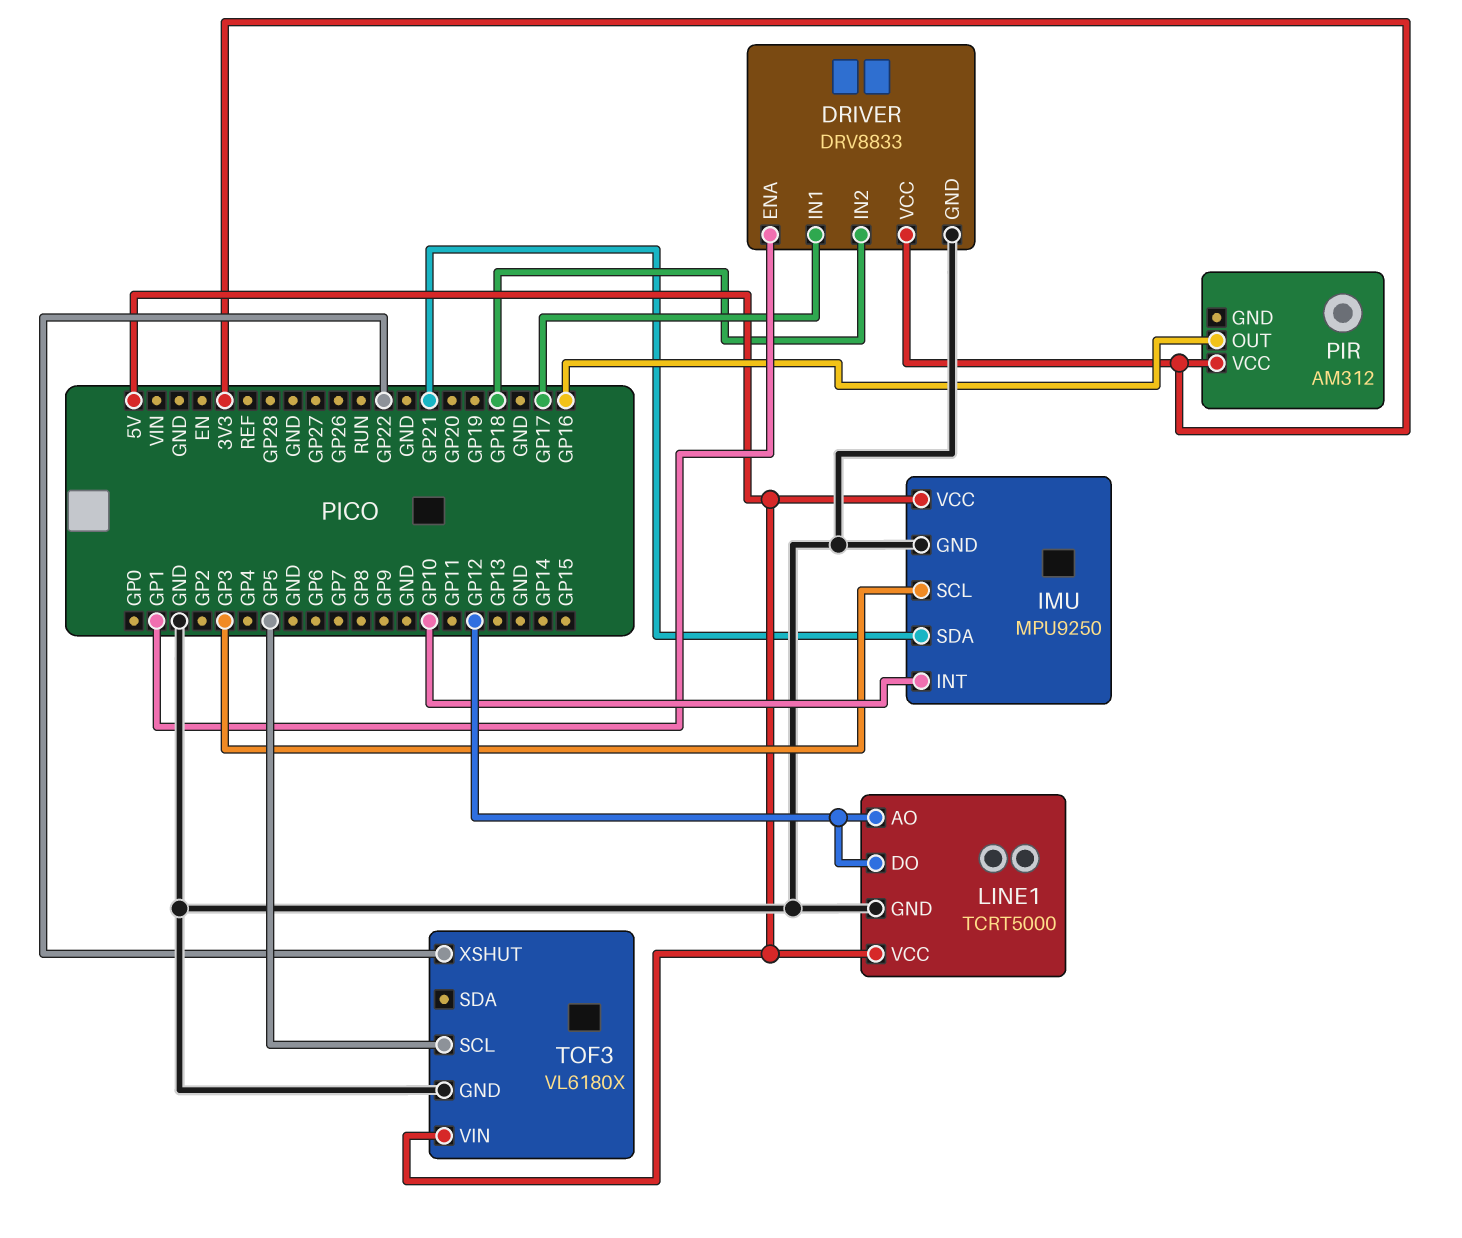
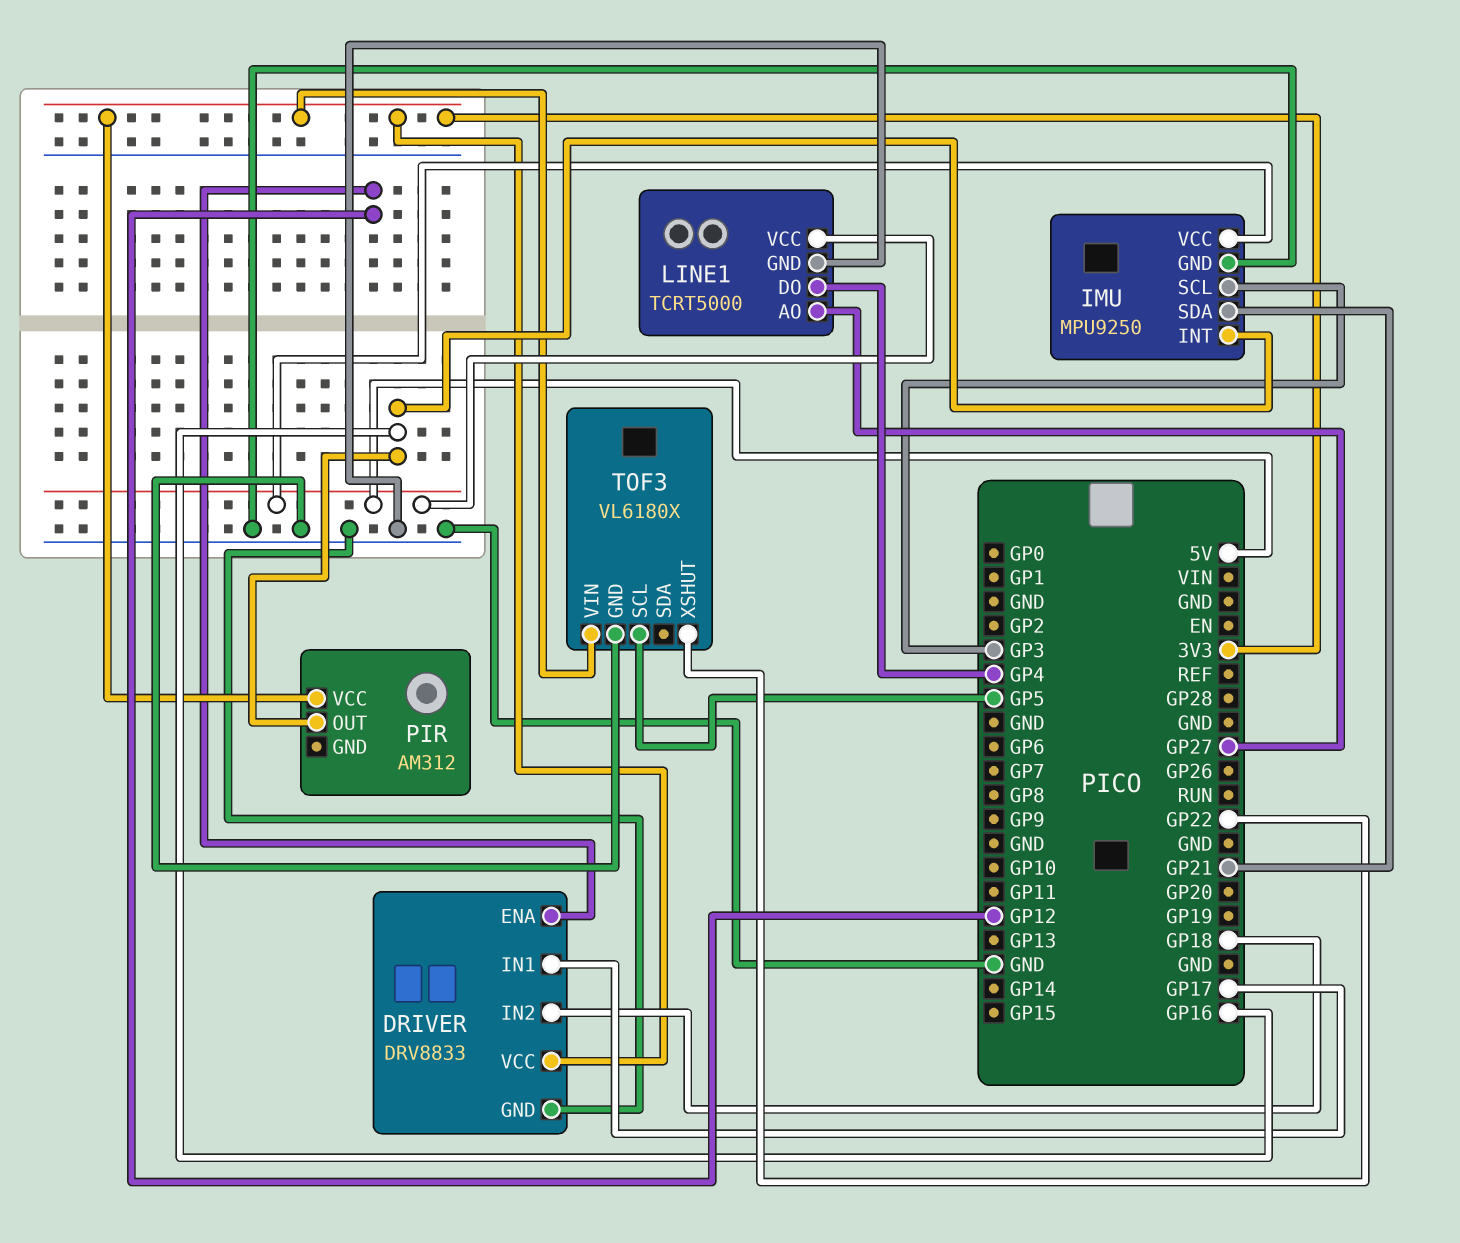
DRIVER pin ENA: GP1 -> GP12
IMU pin INT: GP10 -> GP16
LINE1 pin AO: GP12 -> GP27
LINE1 pin DO: GP12 -> GP4
TOF3 pin VIN: 5V -> 3V3

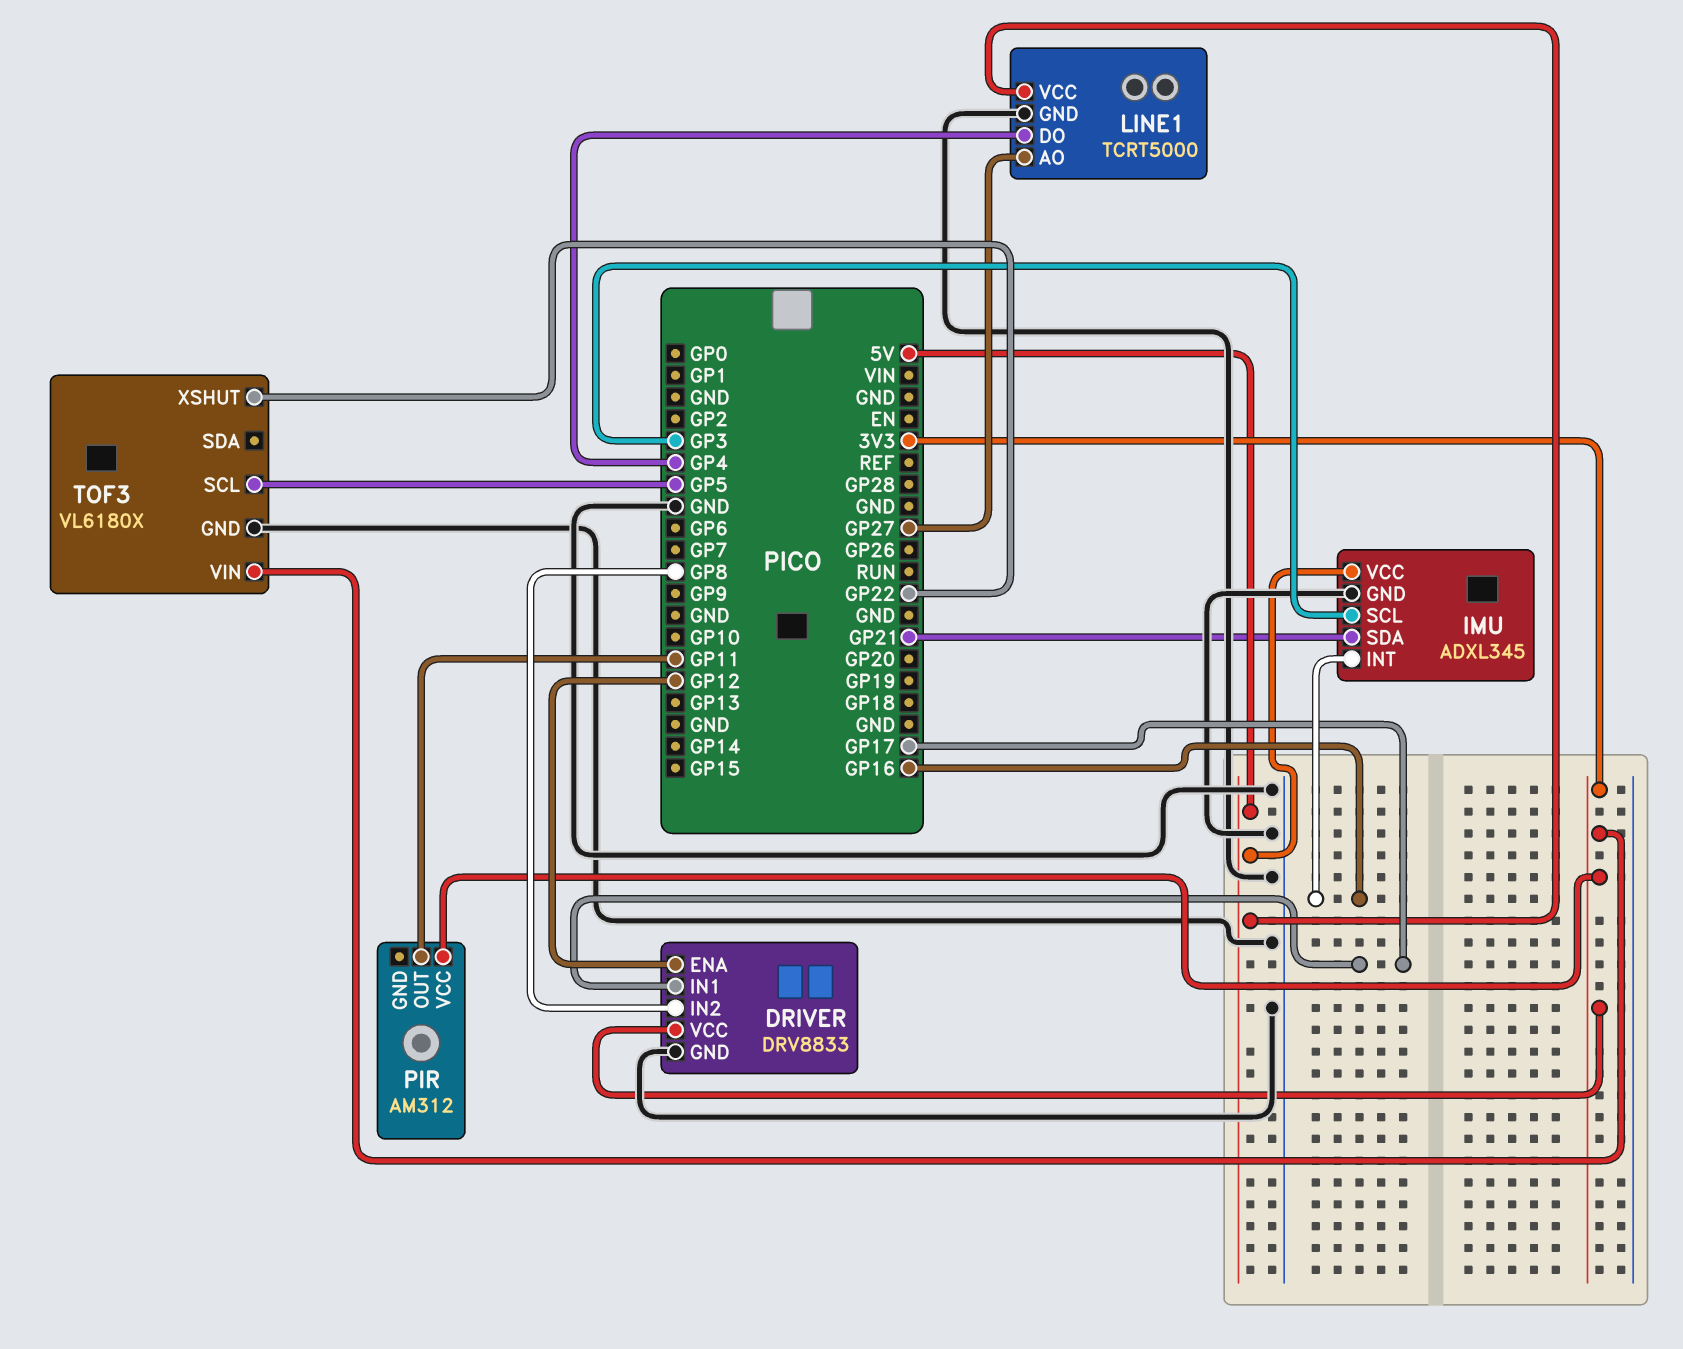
DRIVER pin IN2: GP18 -> GP8
IMU: MPU9250 -> ADXL345
PIR pin OUT: GP16 -> GP11

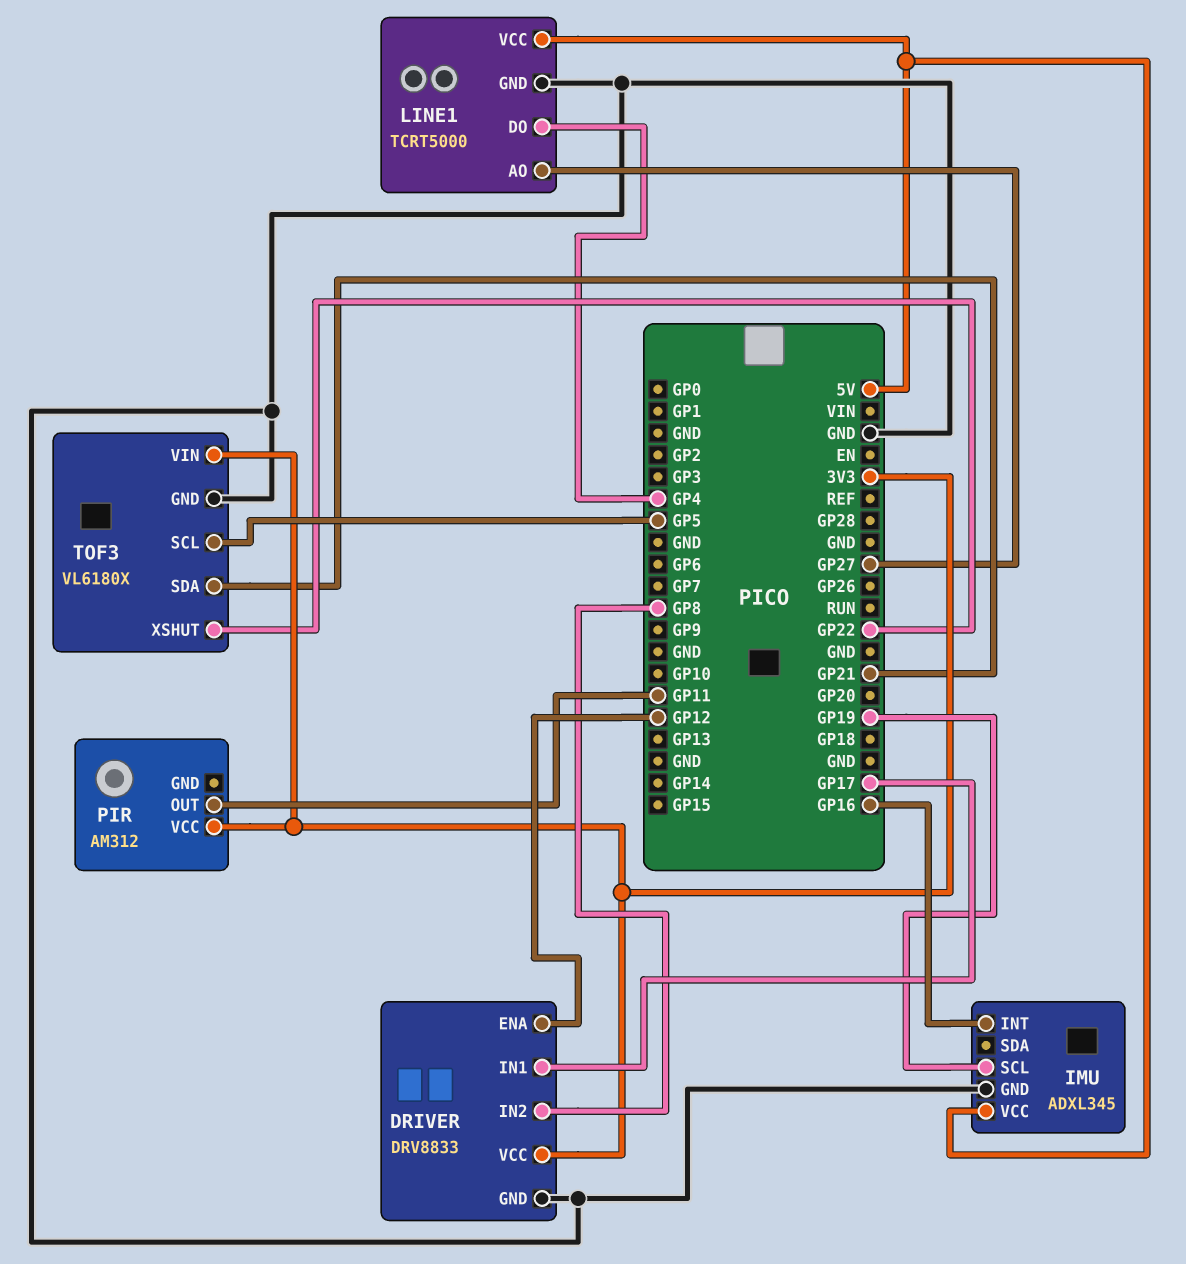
IMU pin SCL: GP3 -> GP19
IMU pin SDA: GP21 -> none
TOF3 pin SDA: none -> GP21

